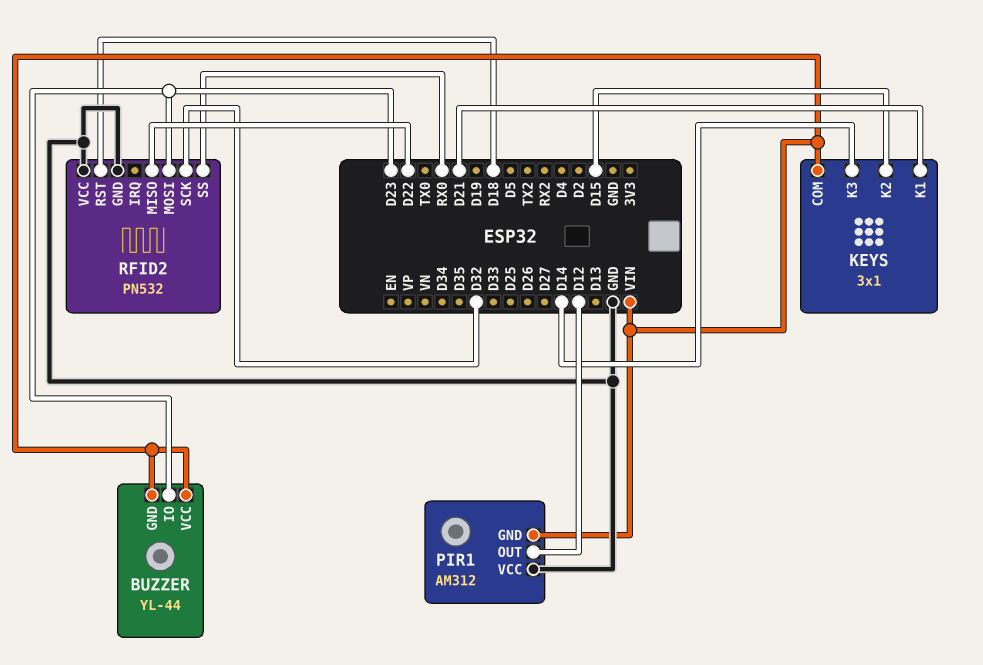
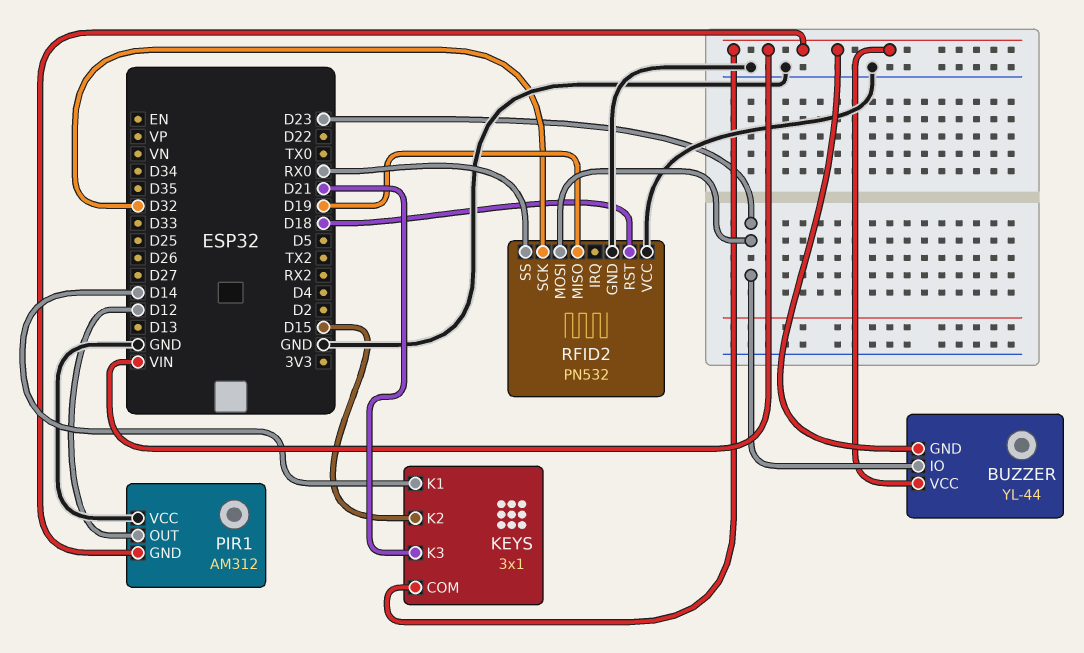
KEYS pin K1: D21 -> D14
KEYS pin K3: D14 -> D21
RFID2 pin MISO: D22 -> D19

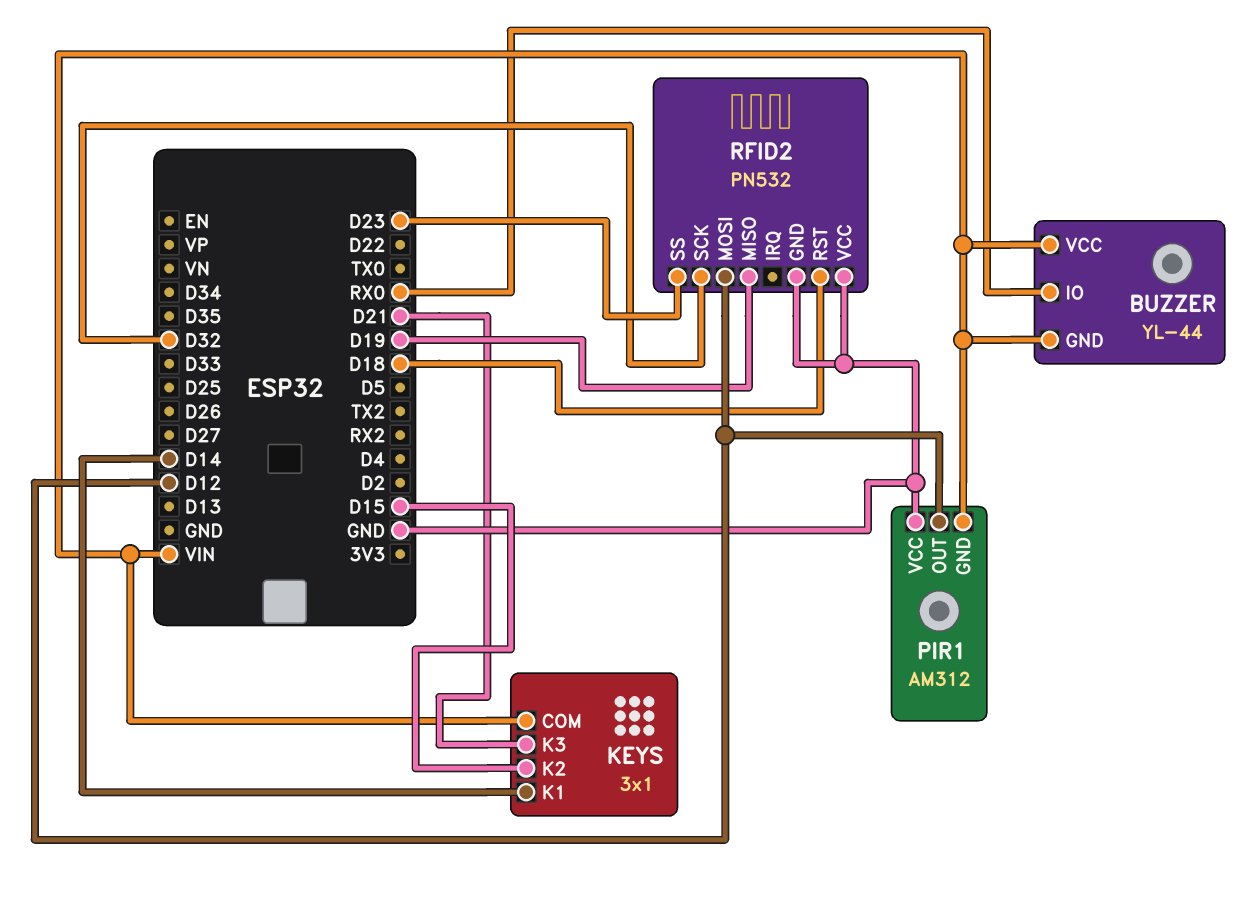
BUZZER pin IO: D23 -> RX0
RFID2 pin MOSI: D23 -> D12
RFID2 pin SS: RX0 -> D23

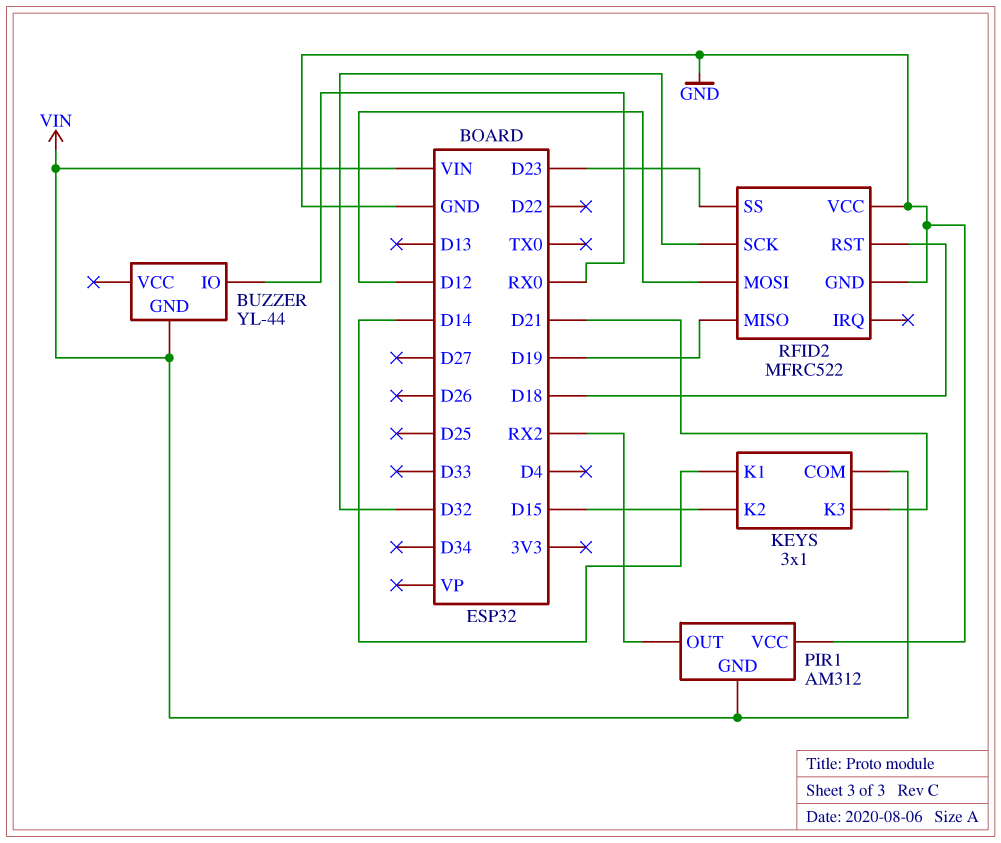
BUZZER pin VCC: VIN -> none
PIR1 pin OUT: D12 -> RX2
RFID2: PN532 -> MFRC522

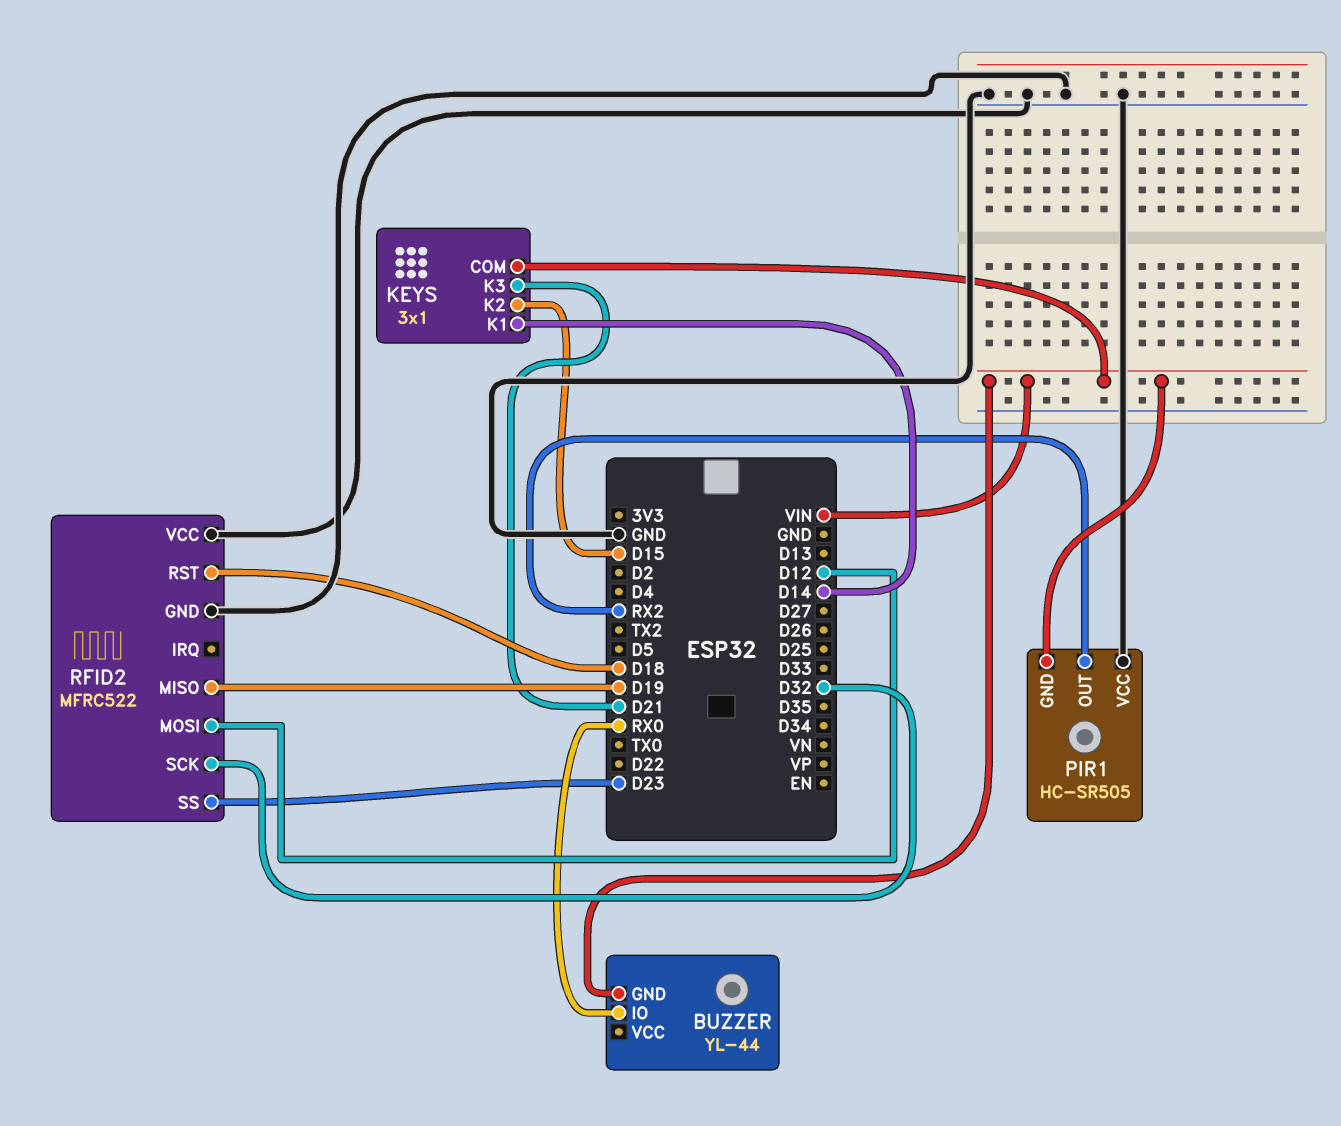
PIR1: AM312 -> HC-SR505

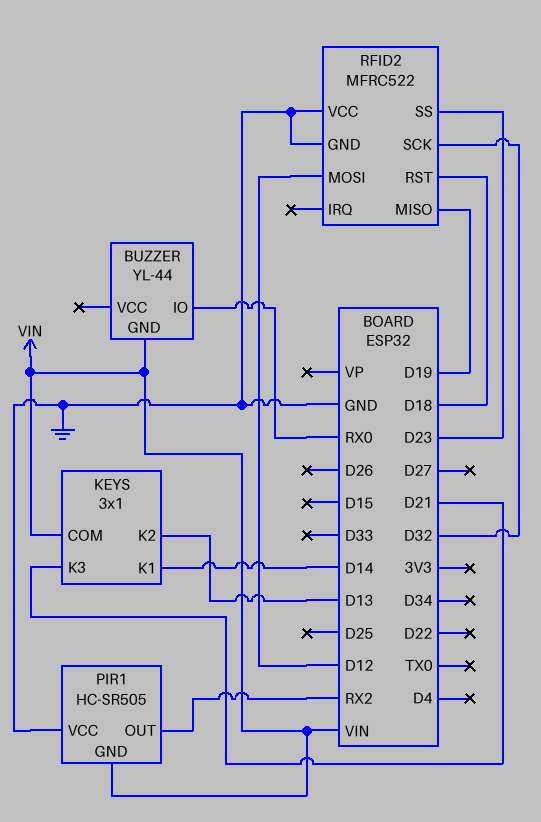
KEYS pin K2: D15 -> D13

